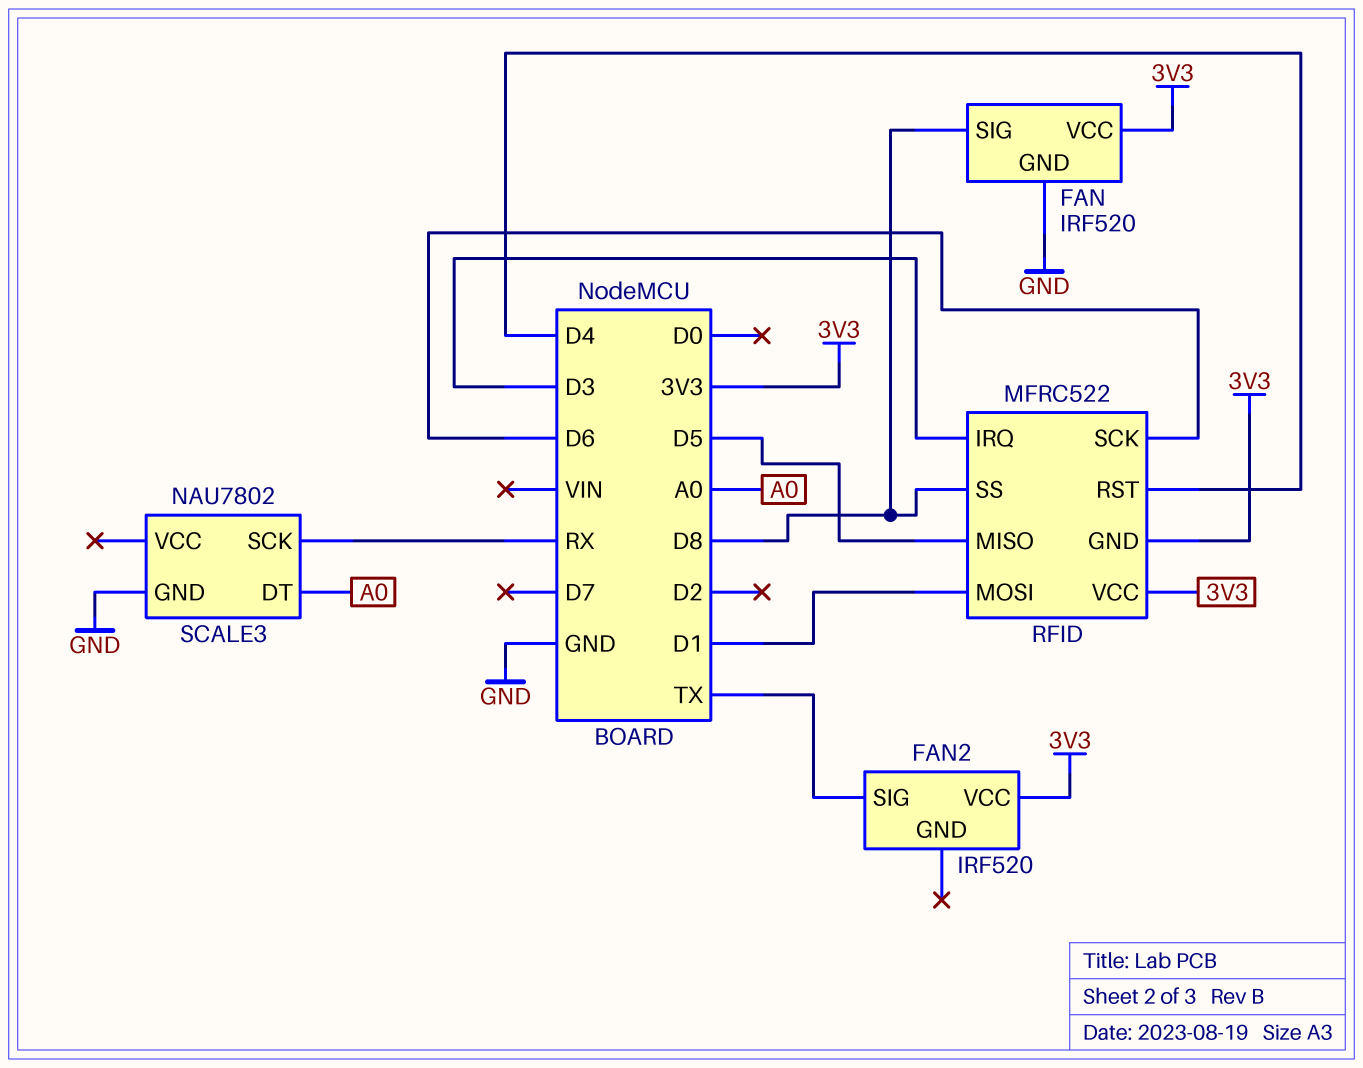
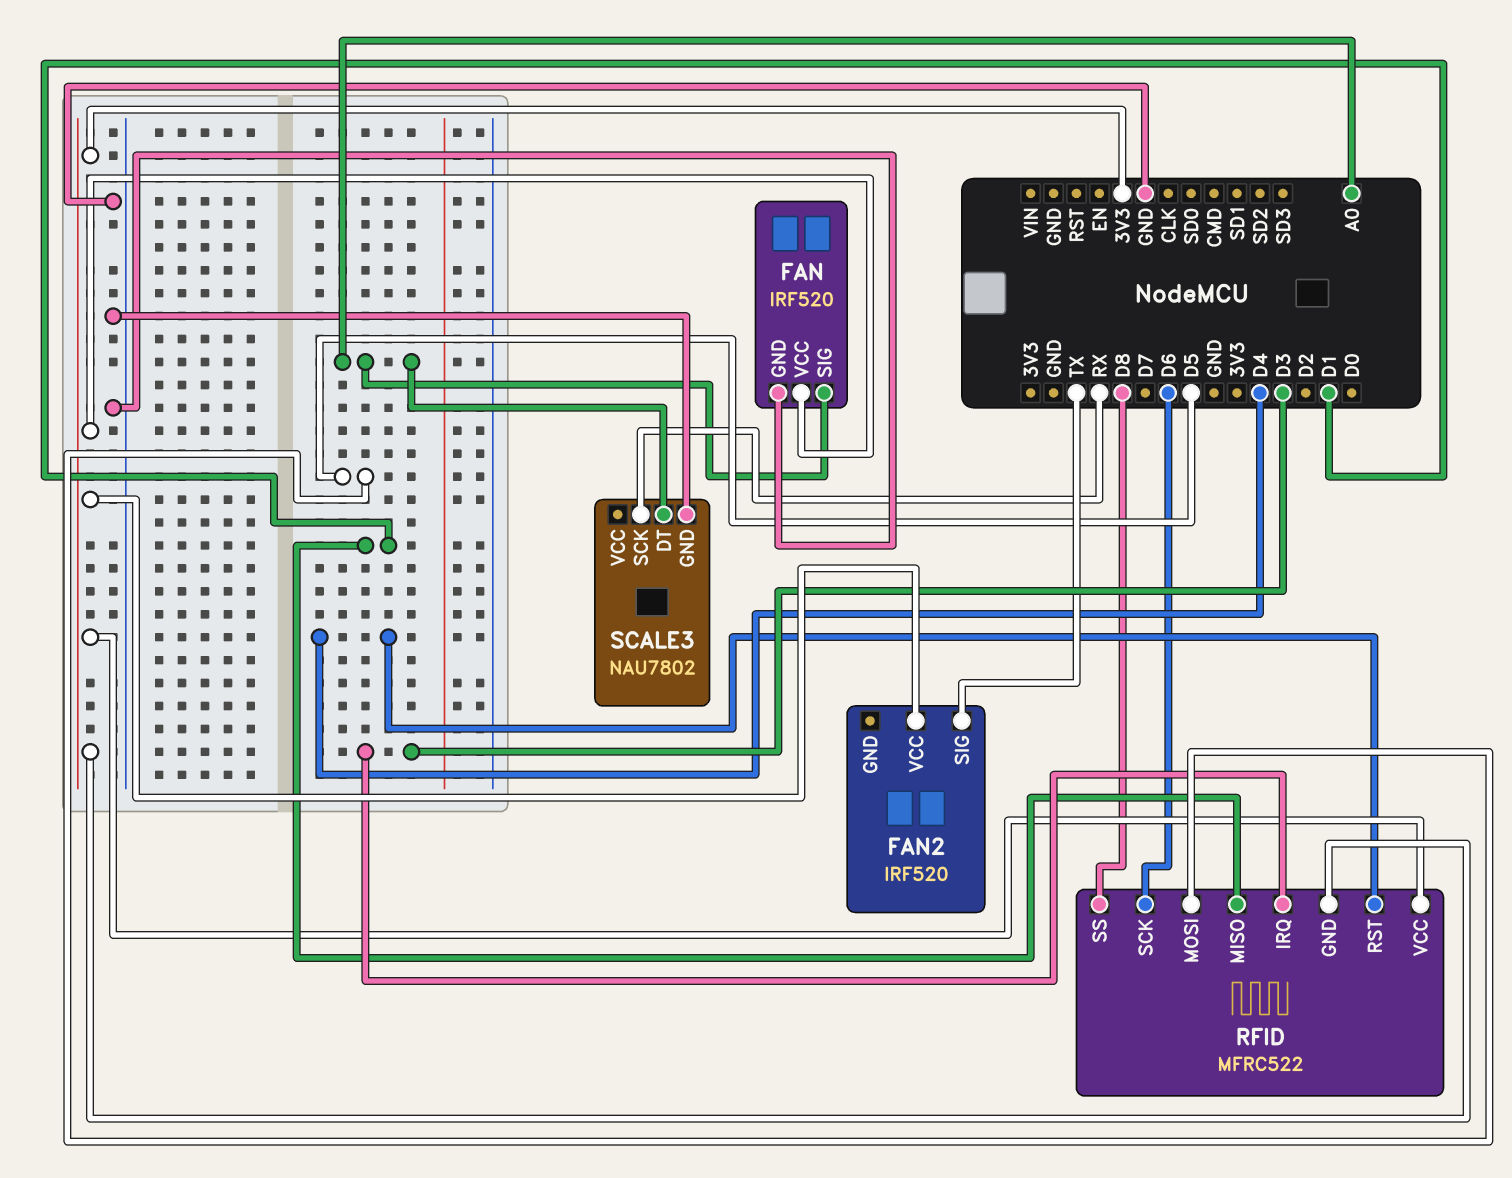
FAN pin SIG: D8 -> A0
RFID pin MISO: D5 -> D1
RFID pin MOSI: D1 -> D5

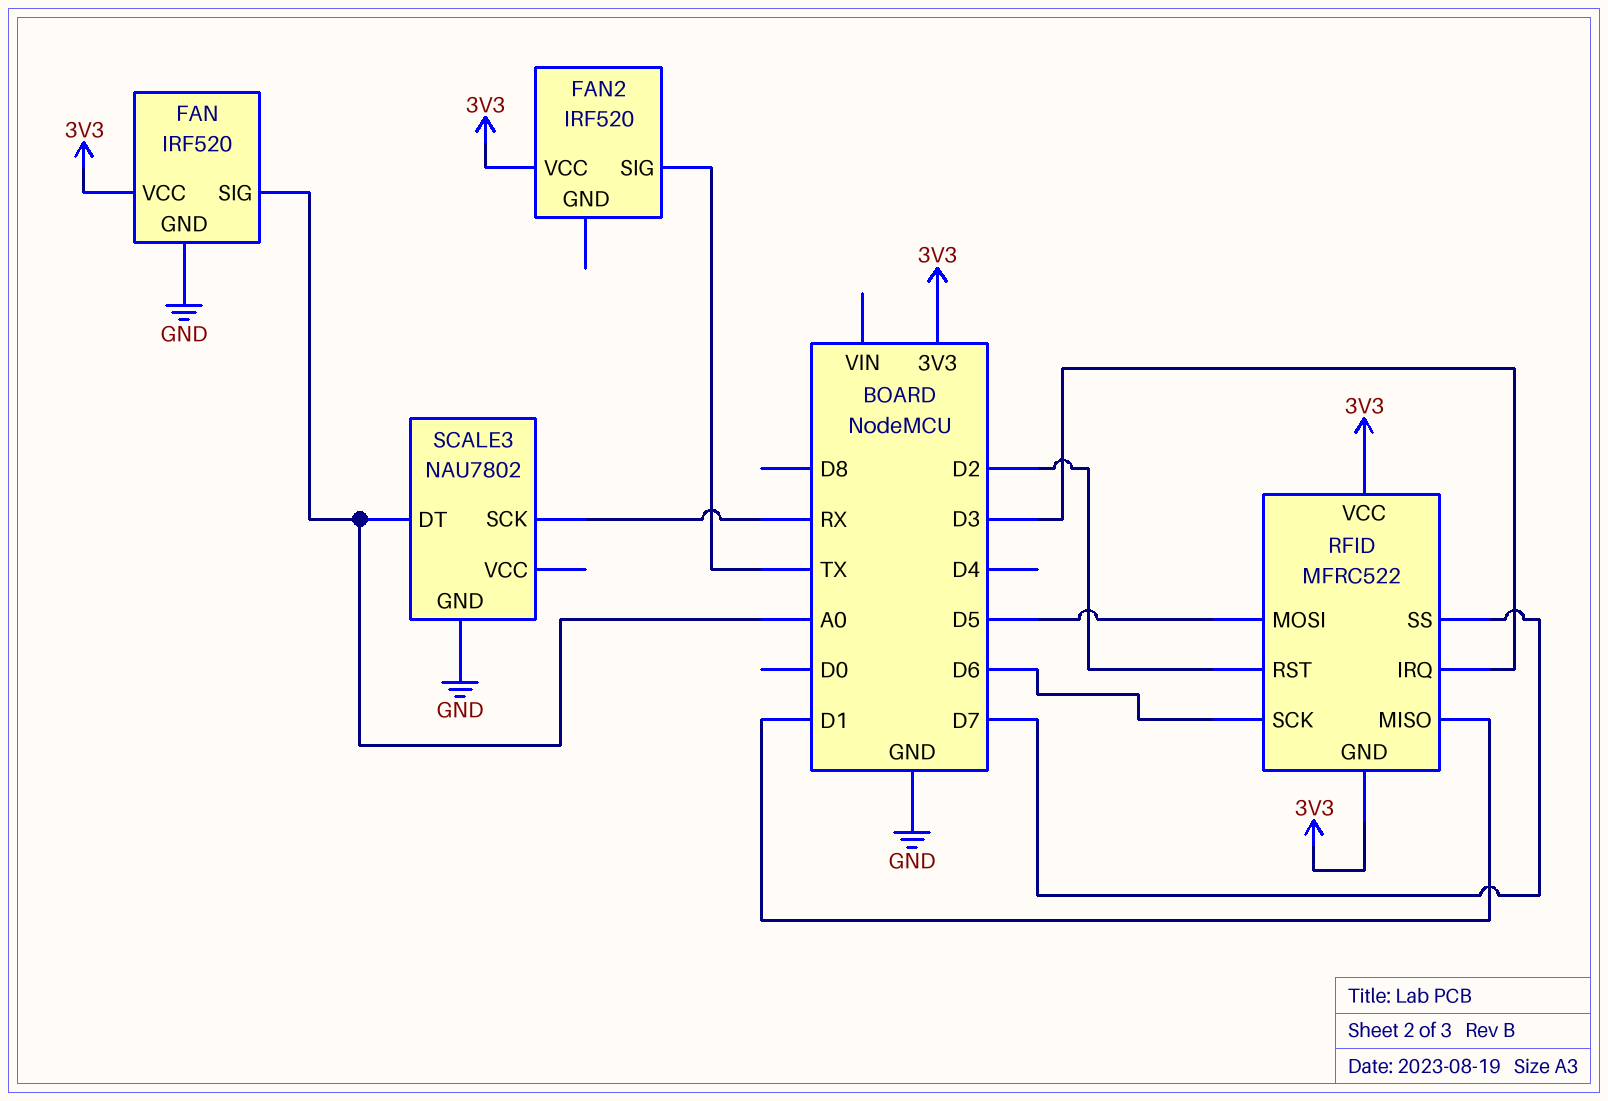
RFID pin RST: D4 -> D2
RFID pin SS: D8 -> D7

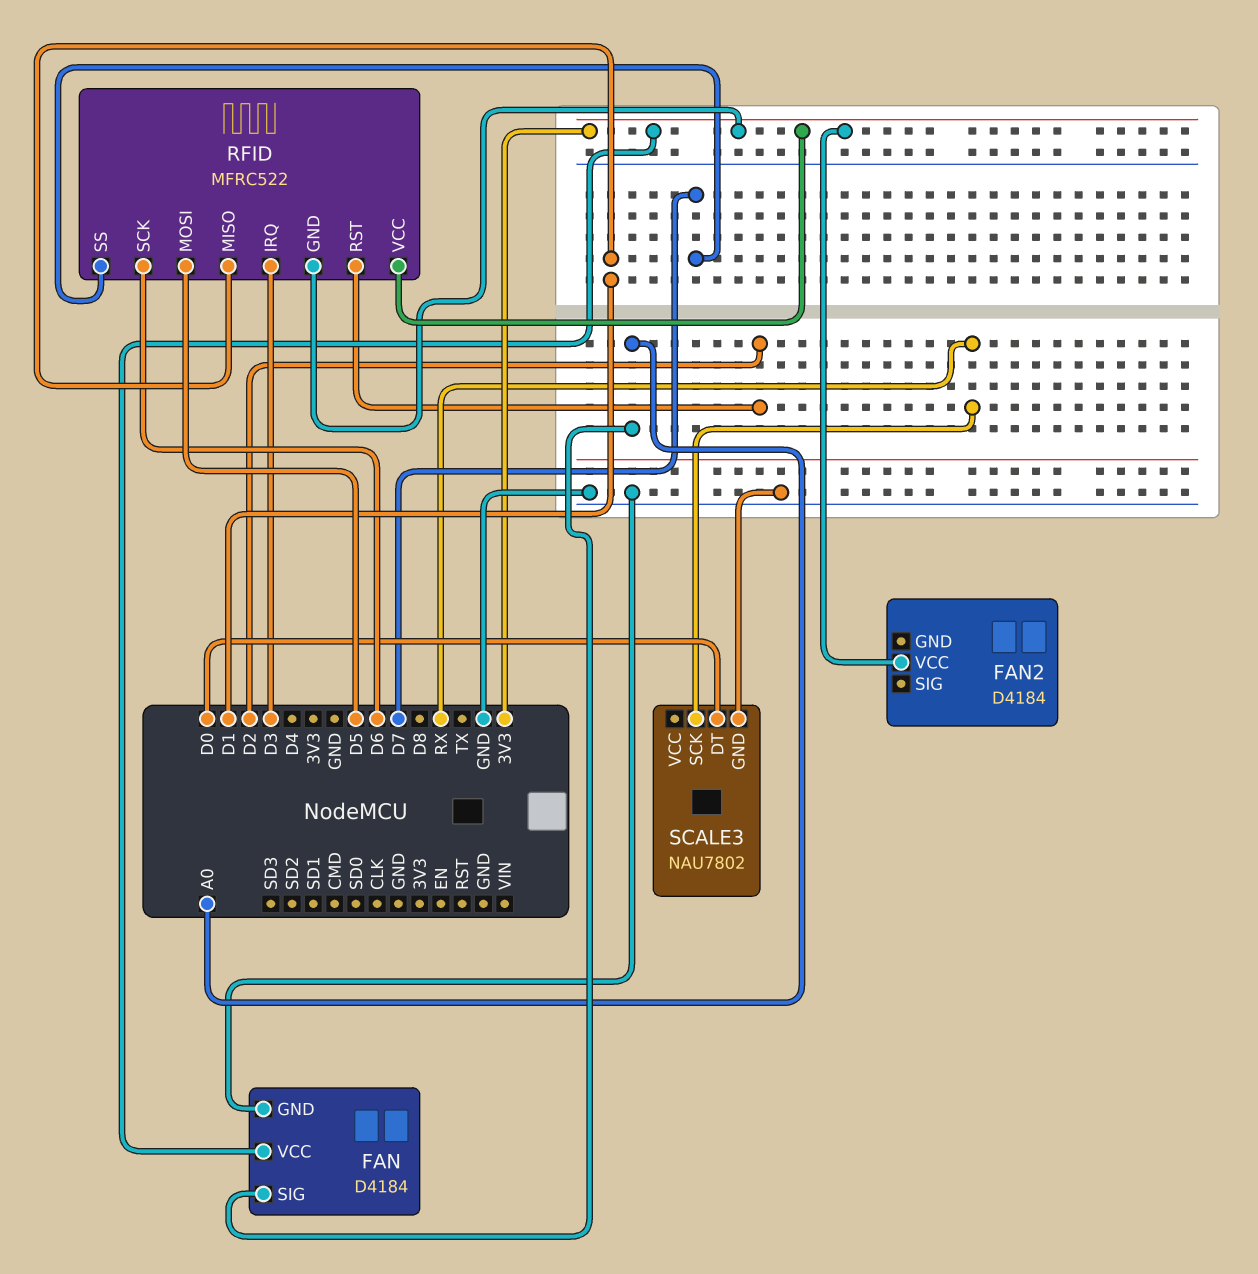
FAN: IRF520 -> D4184
FAN2: IRF520 -> D4184
FAN2 pin SIG: TX -> none
SCALE3 pin DT: A0 -> D0

